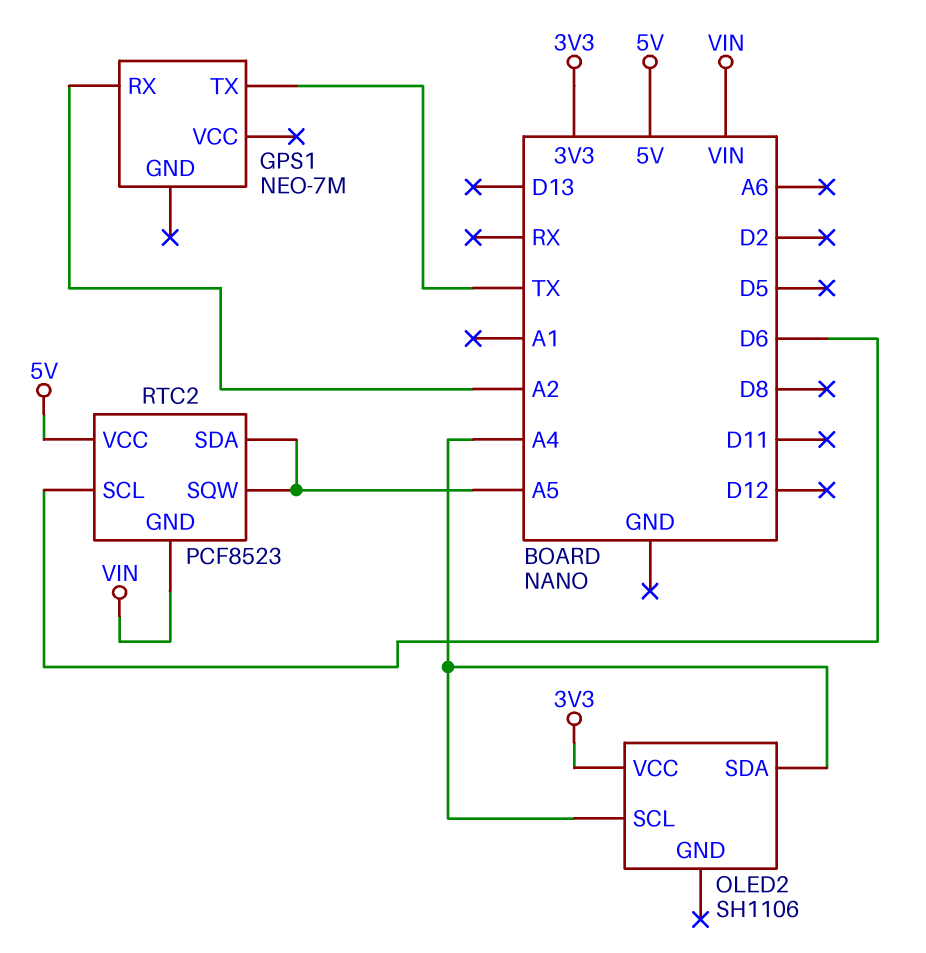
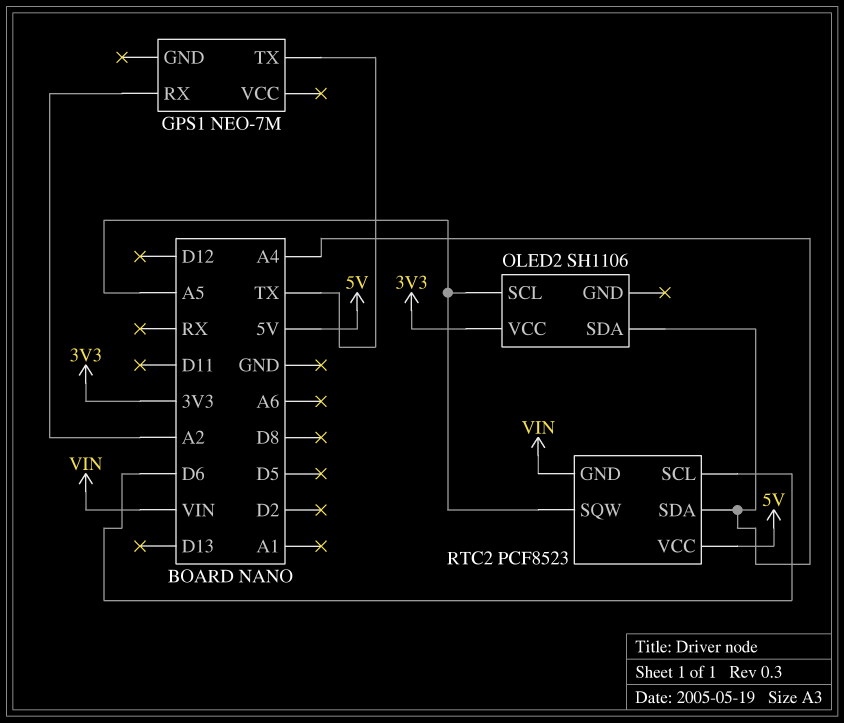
OLED2 pin SCL: A4 -> A5
RTC2 pin SDA: A5 -> A4

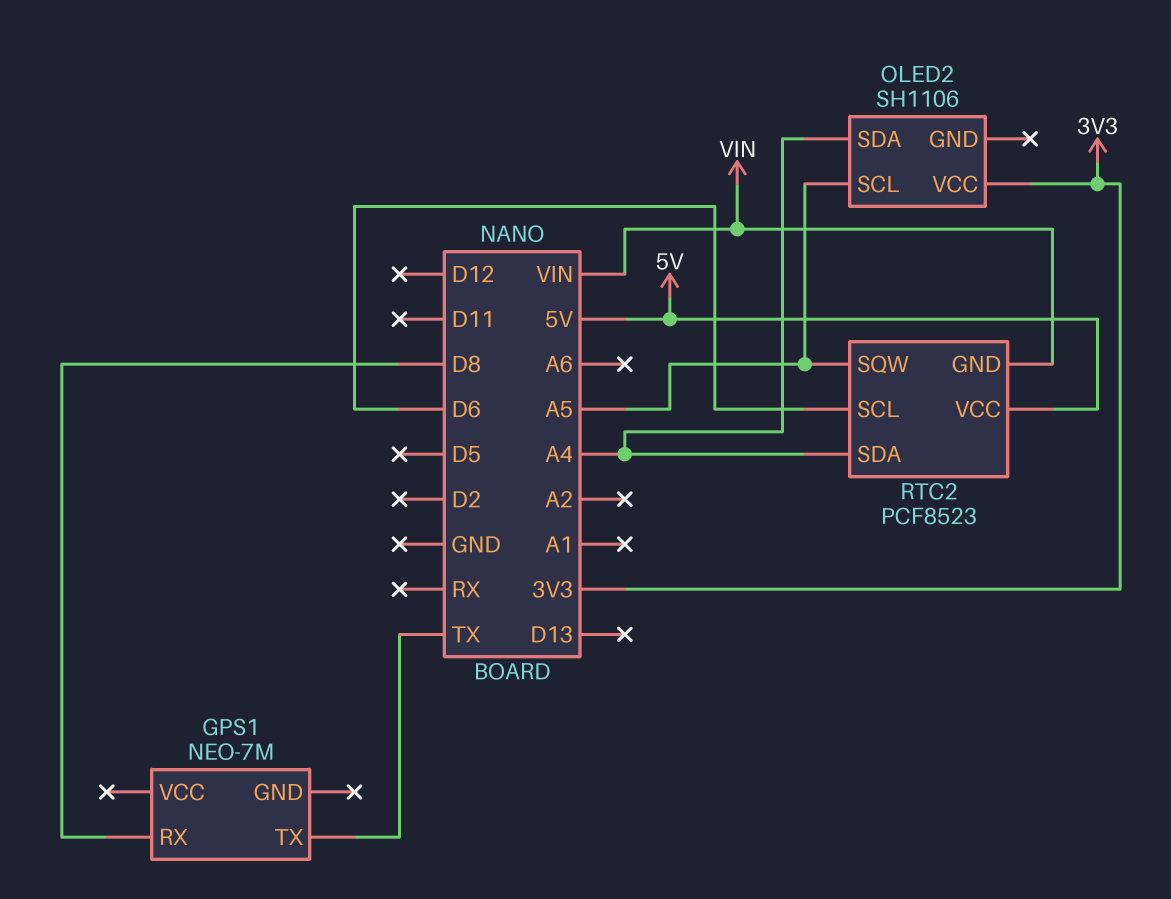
GPS1 pin RX: A2 -> D8

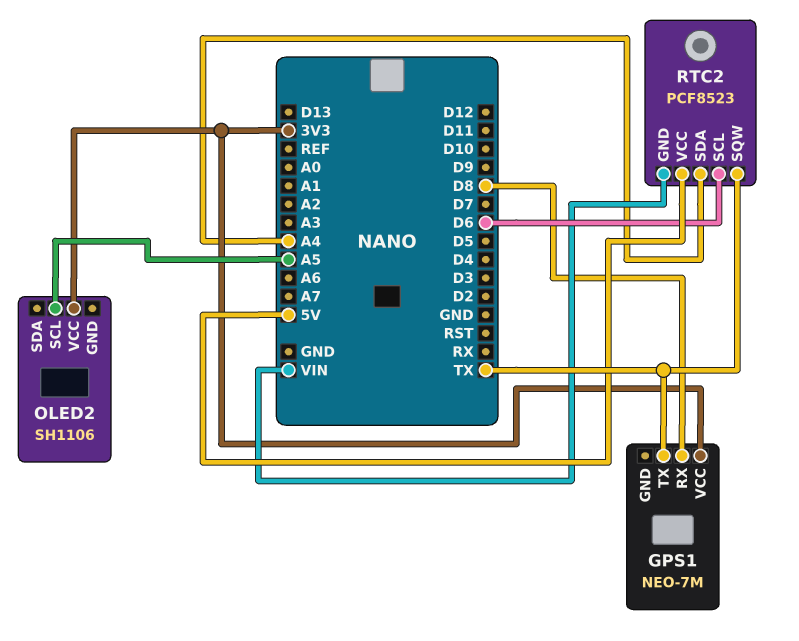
GPS1 pin VCC: none -> 3V3
OLED2 pin SDA: A4 -> none
RTC2 pin SQW: A5 -> TX

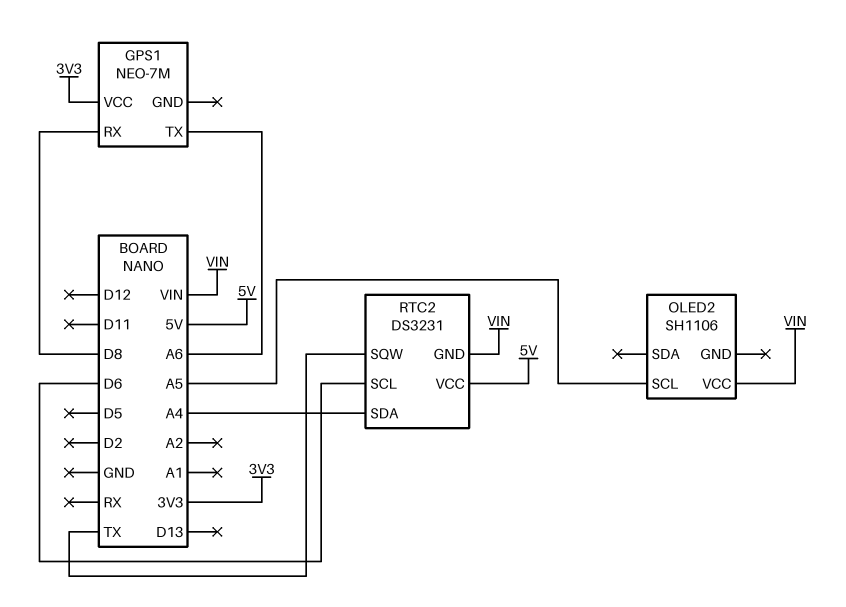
GPS1 pin TX: TX -> A6
OLED2 pin VCC: 3V3 -> VIN
RTC2: PCF8523 -> DS3231

